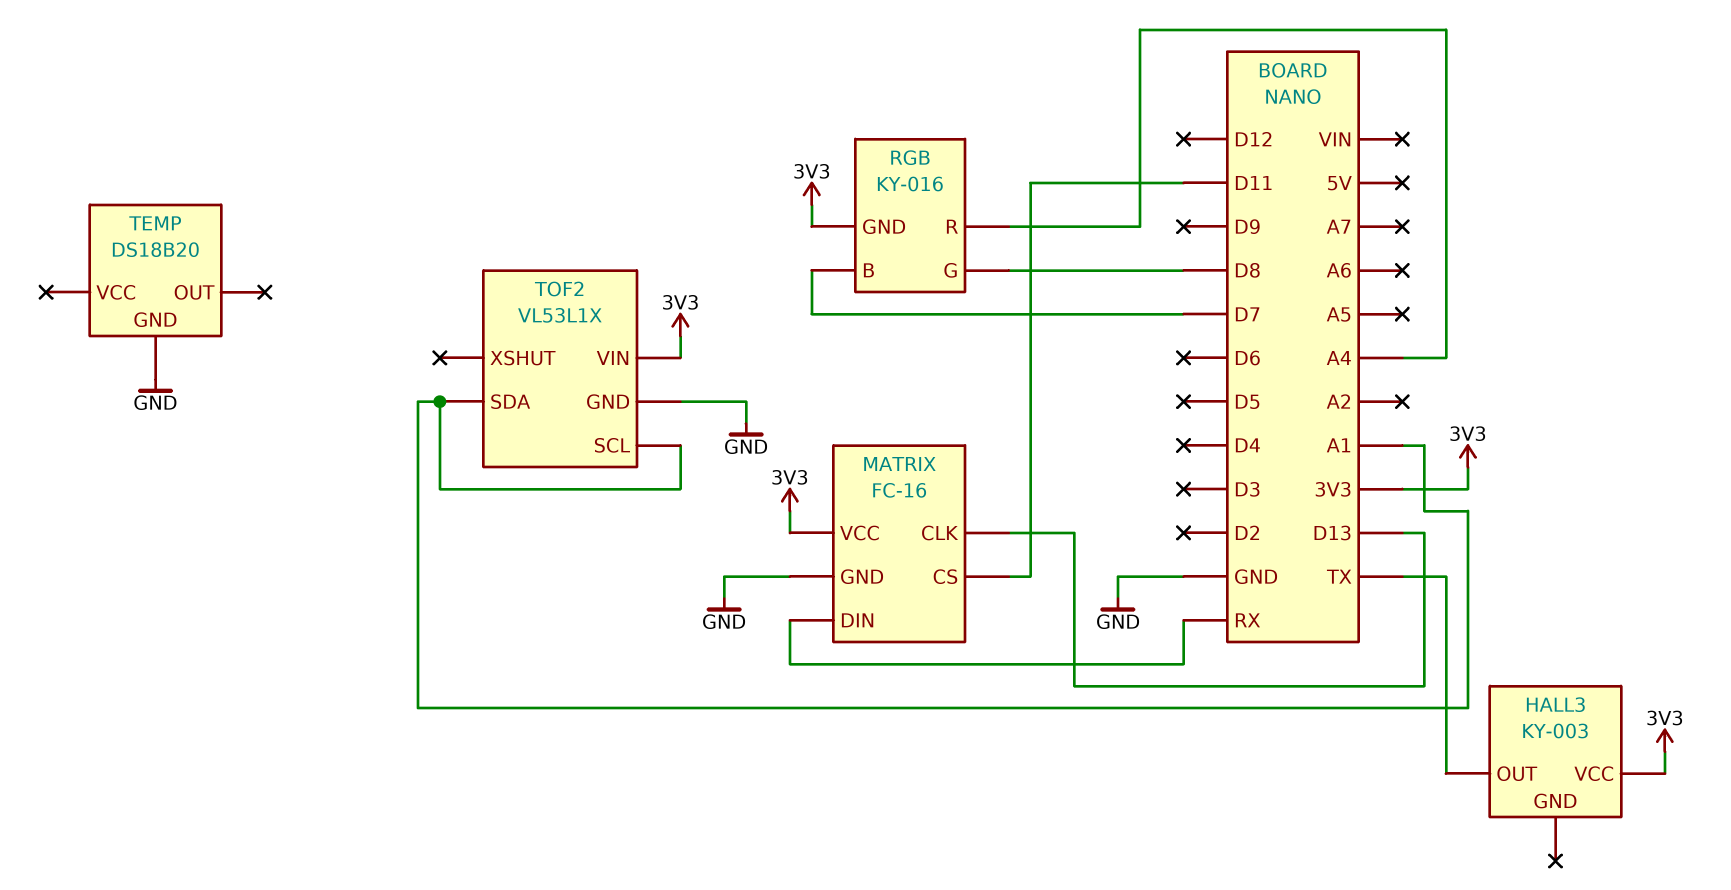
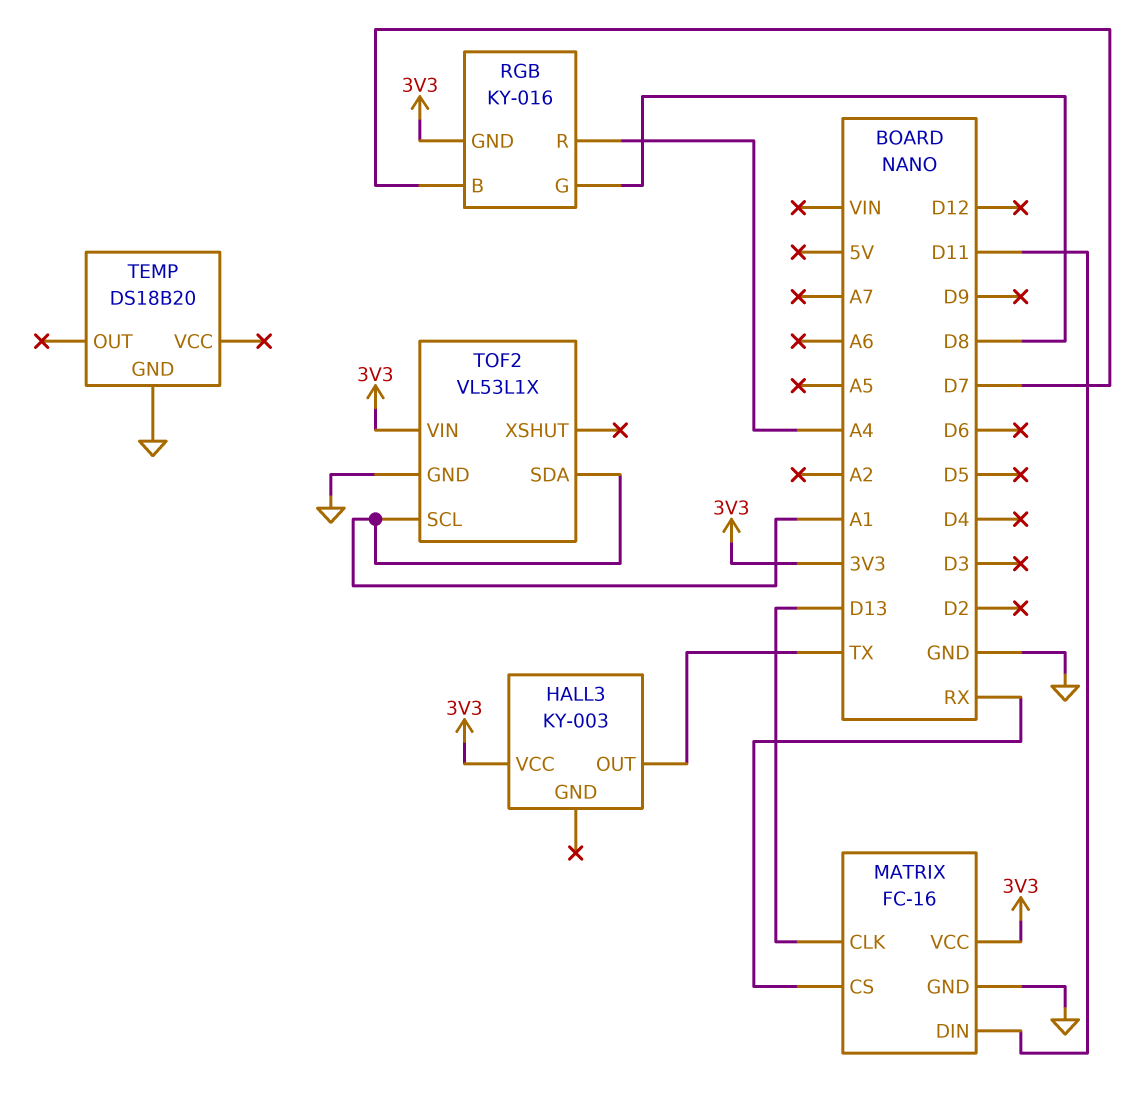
MATRIX pin CS: D11 -> RX
MATRIX pin DIN: RX -> D11

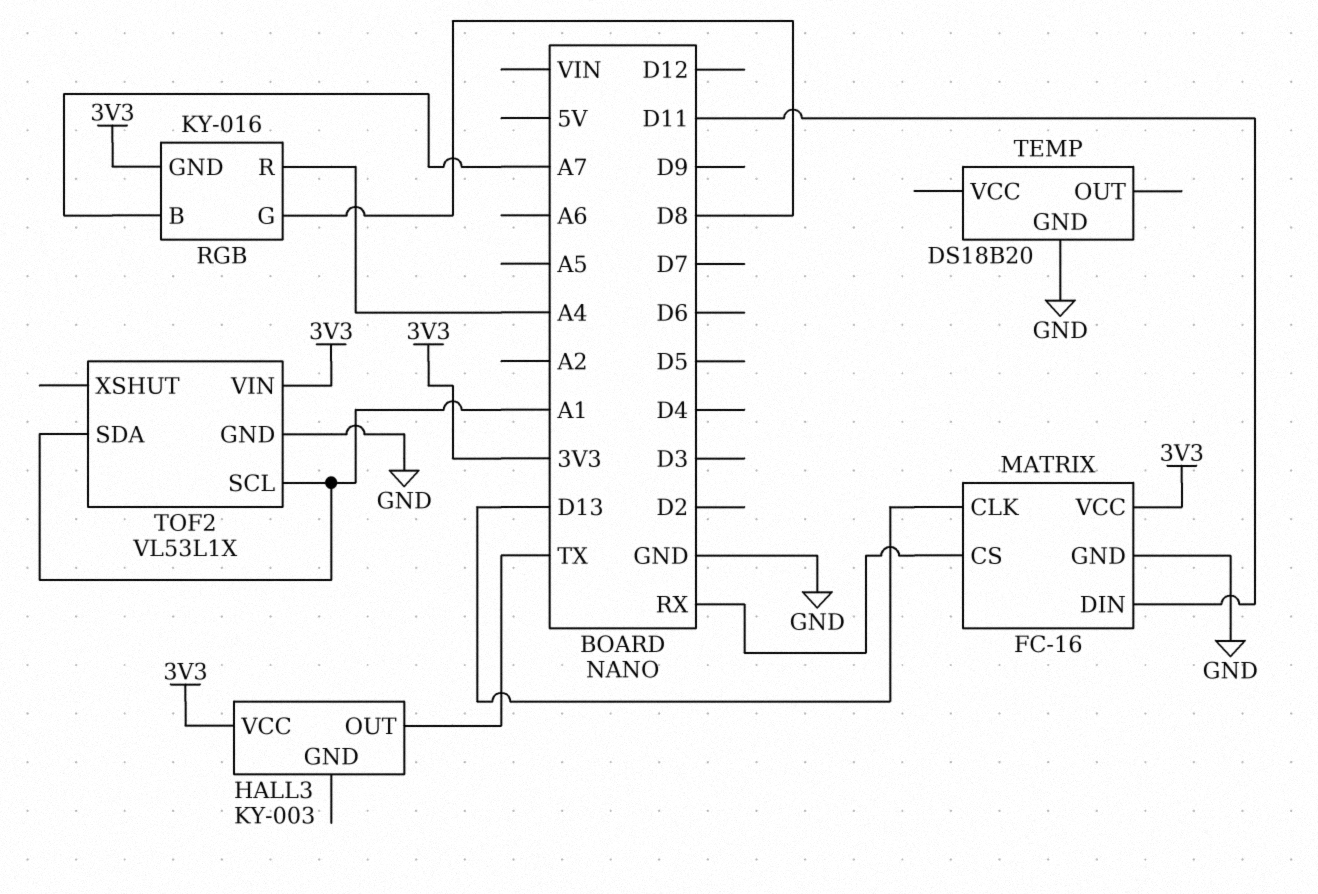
RGB pin B: D7 -> A7

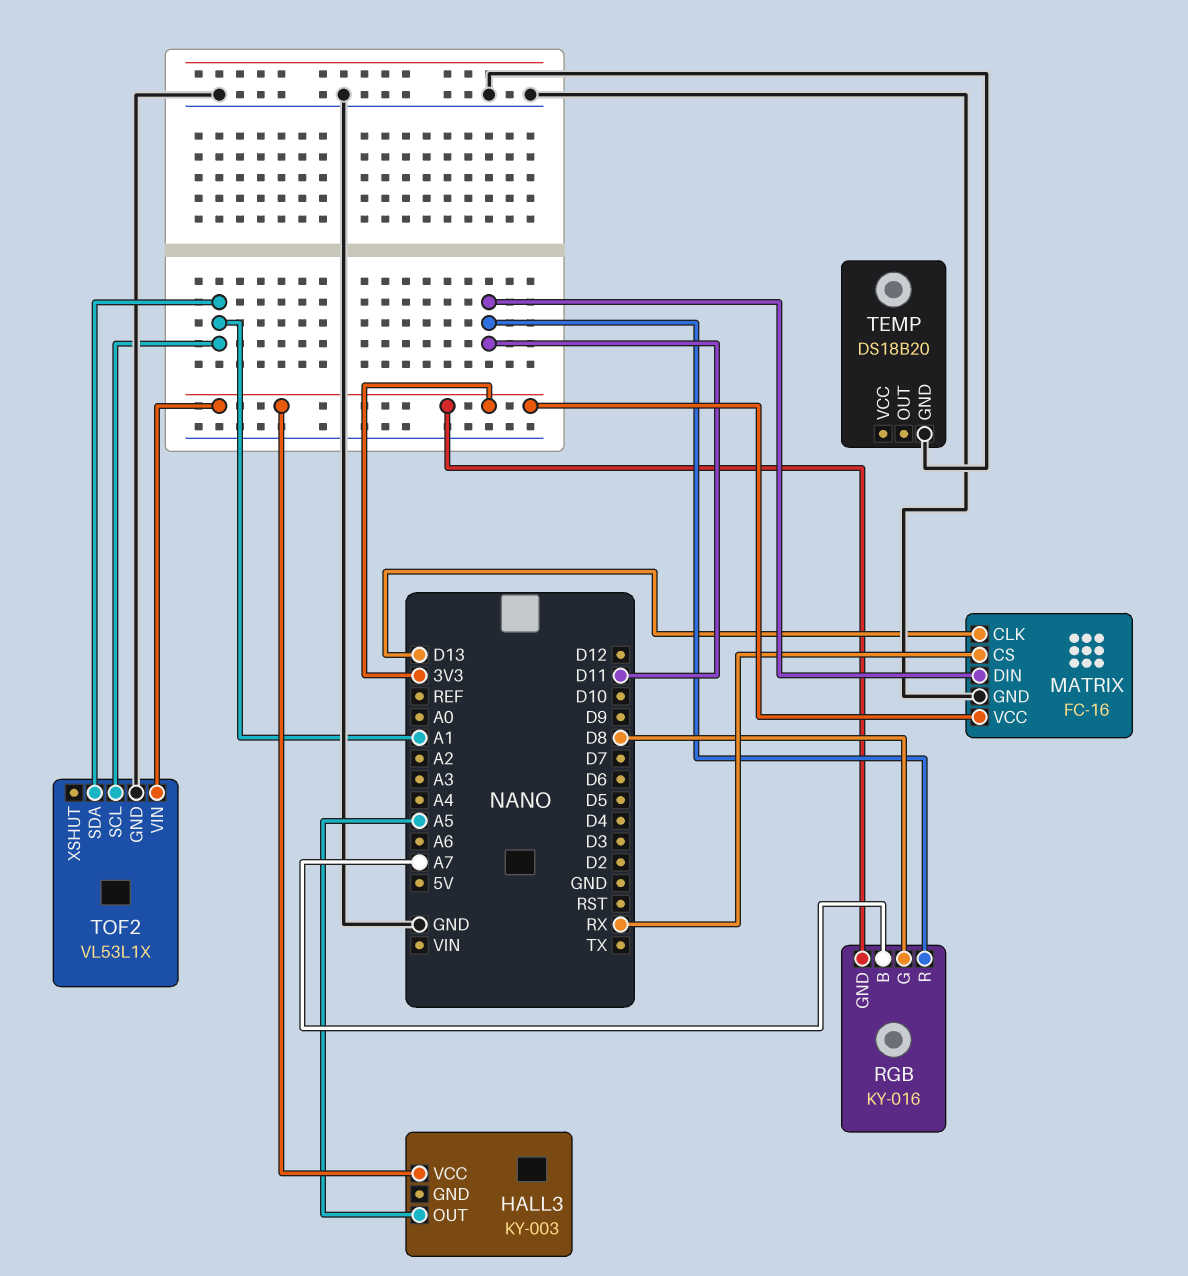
HALL3 pin OUT: TX -> A5
RGB pin R: A4 -> D11

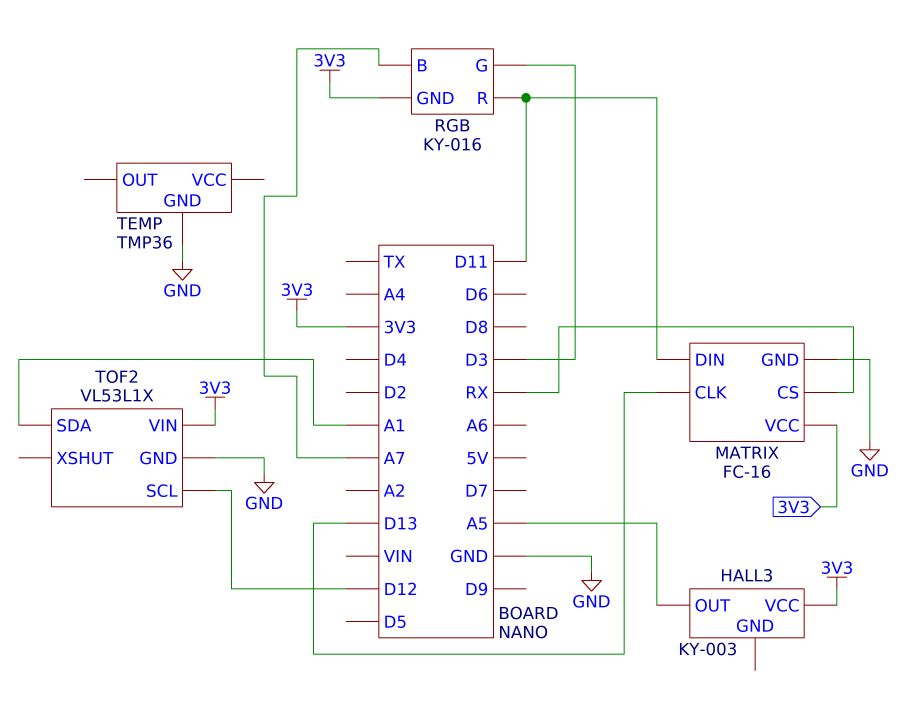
RGB pin G: D8 -> D3
TEMP: DS18B20 -> TMP36
TOF2 pin SCL: A1 -> D12

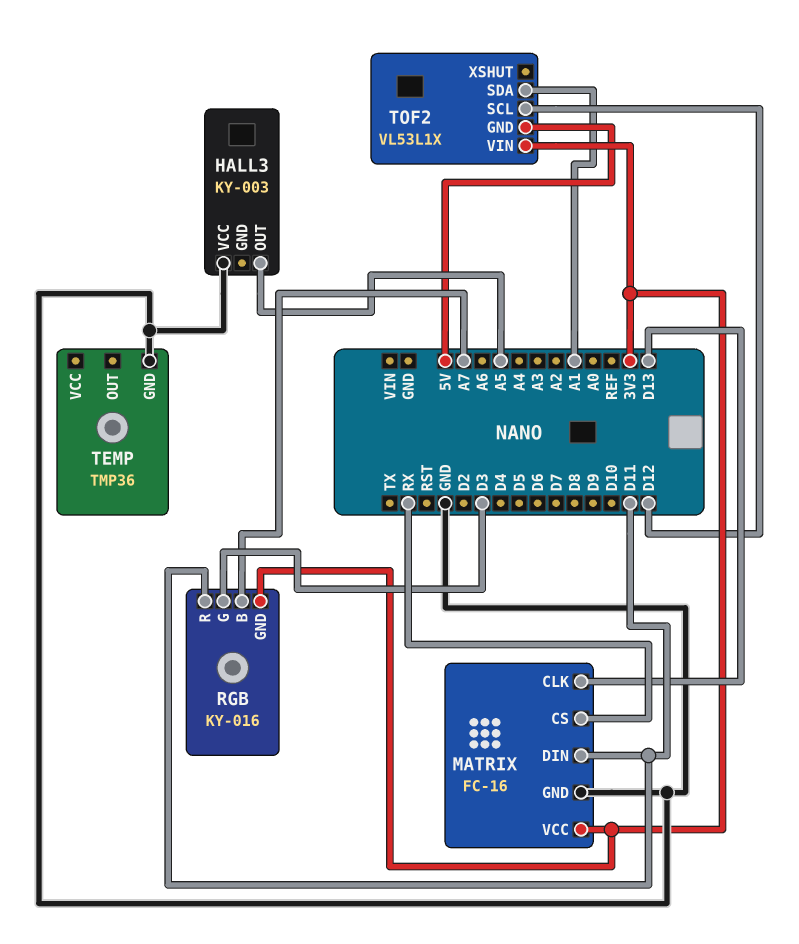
HALL3 pin VCC: 3V3 -> GND
TOF2 pin GND: GND -> 5V

